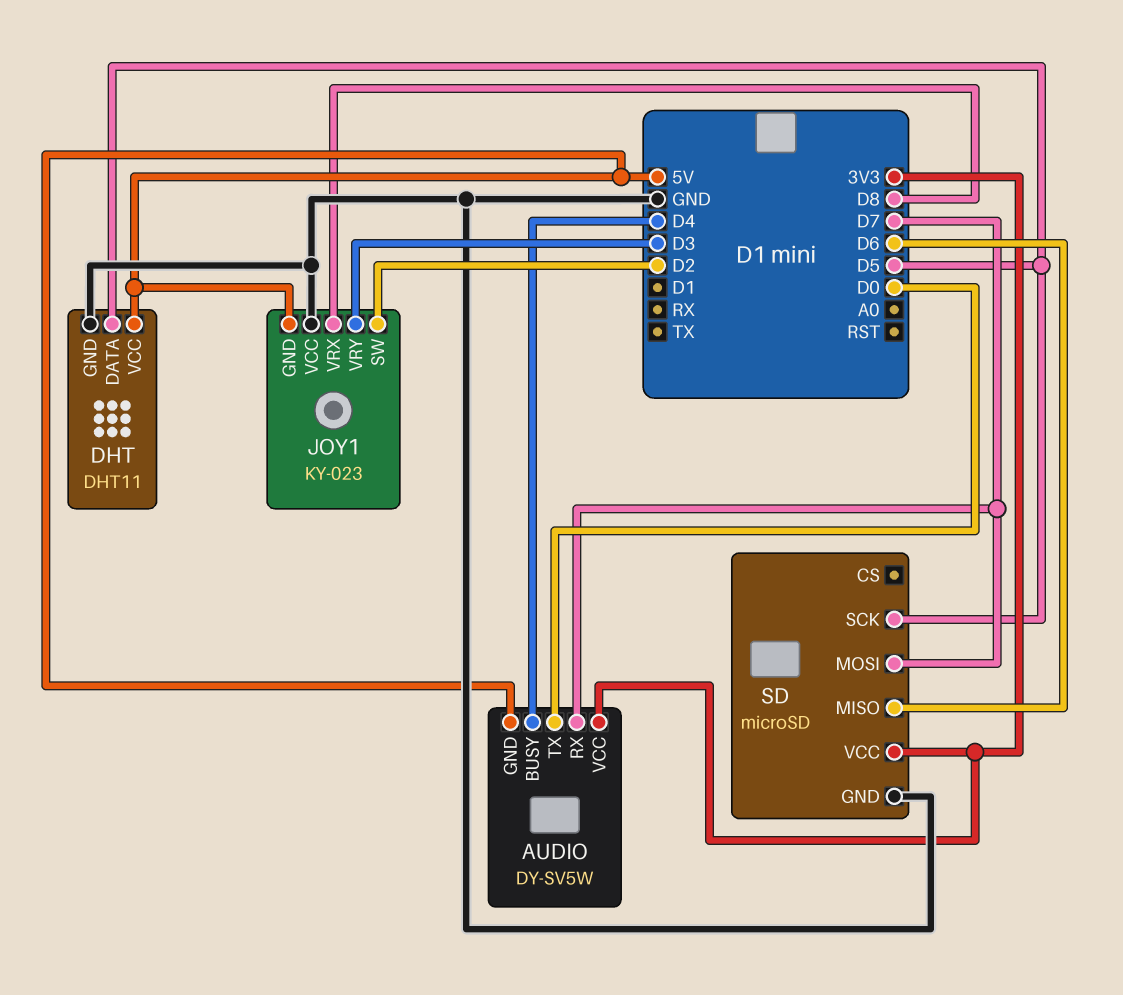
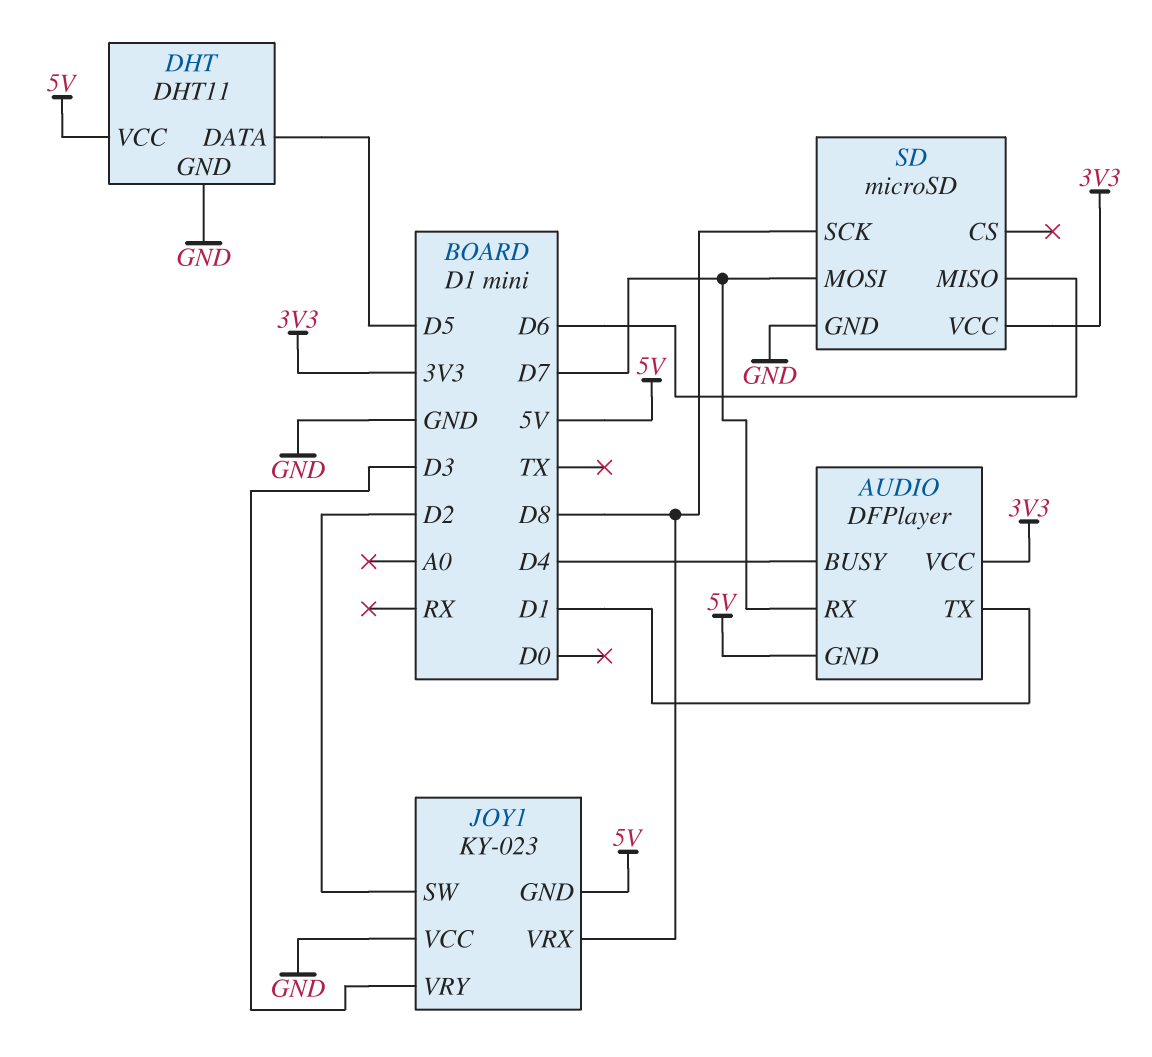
AUDIO: DY-SV5W -> DFPlayer
AUDIO pin TX: D0 -> D1
SD pin SCK: D5 -> D8

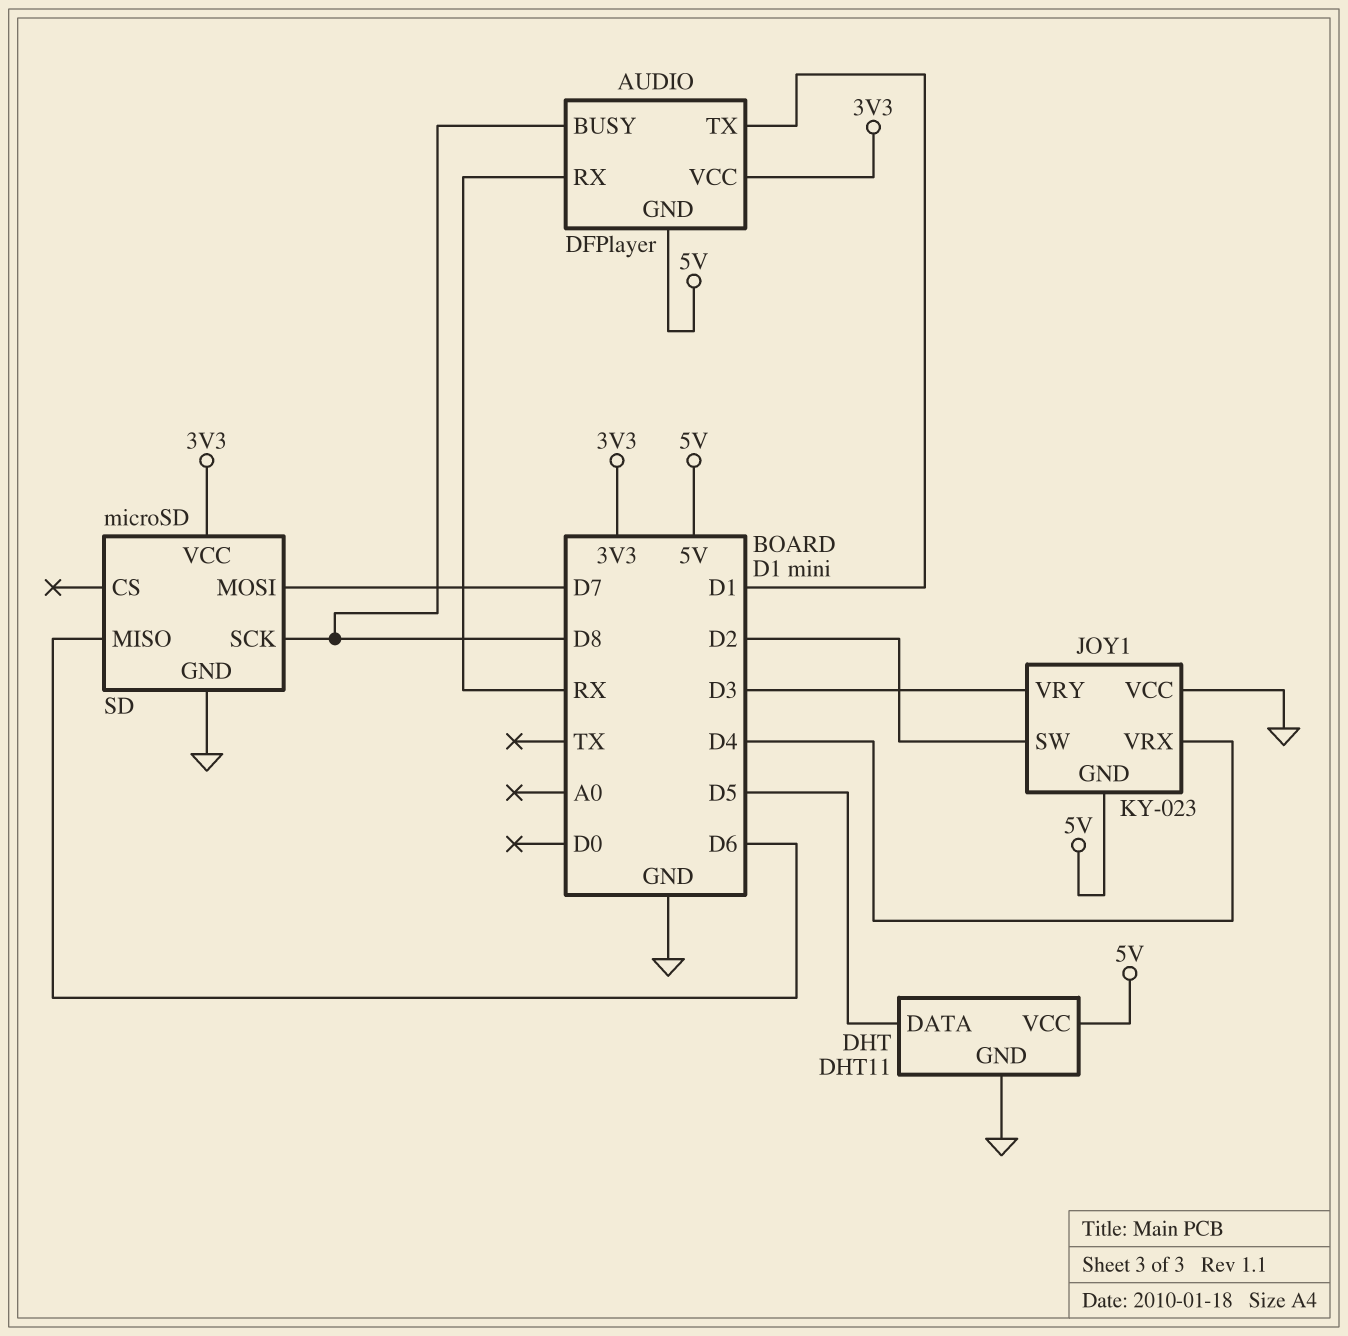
AUDIO pin BUSY: D4 -> D8
AUDIO pin RX: D7 -> RX
JOY1 pin VRX: D8 -> D4

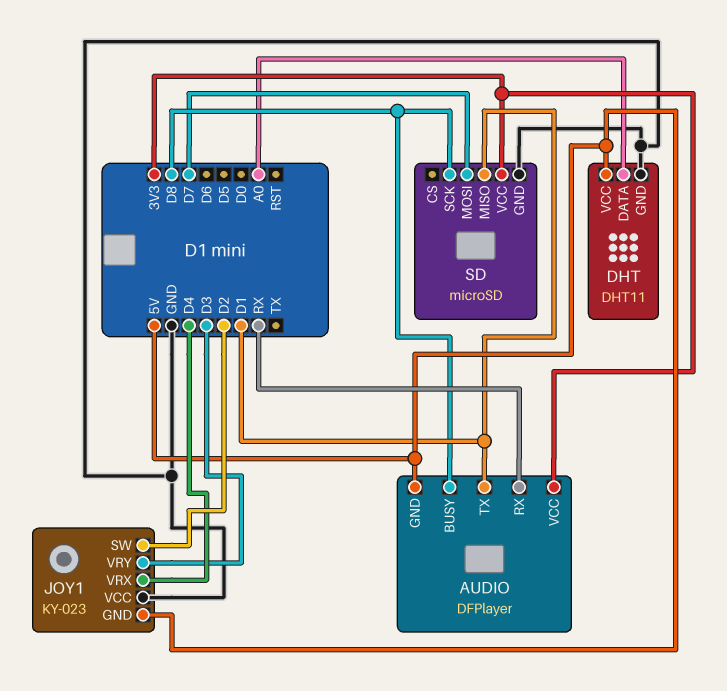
DHT pin DATA: D5 -> A0
SD pin MISO: D6 -> D1

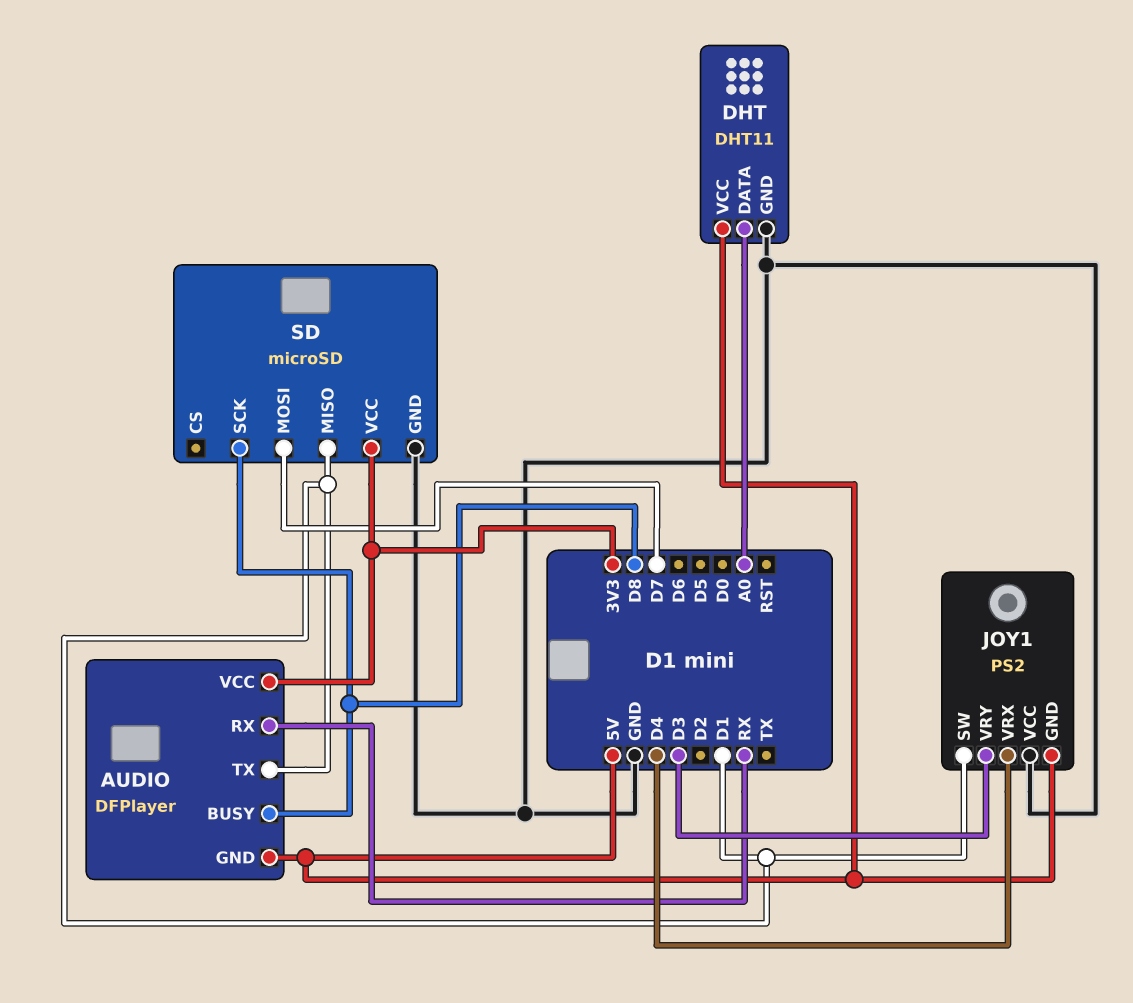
JOY1: KY-023 -> PS2
JOY1 pin SW: D2 -> D1

